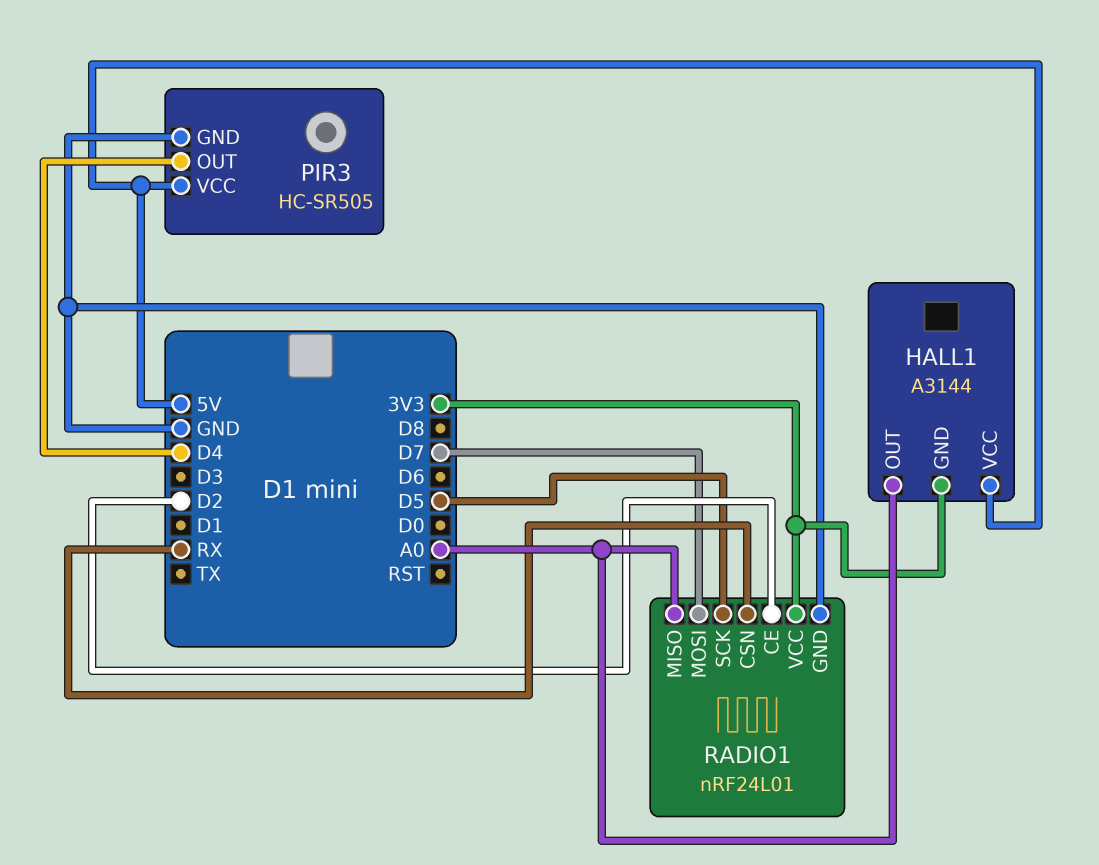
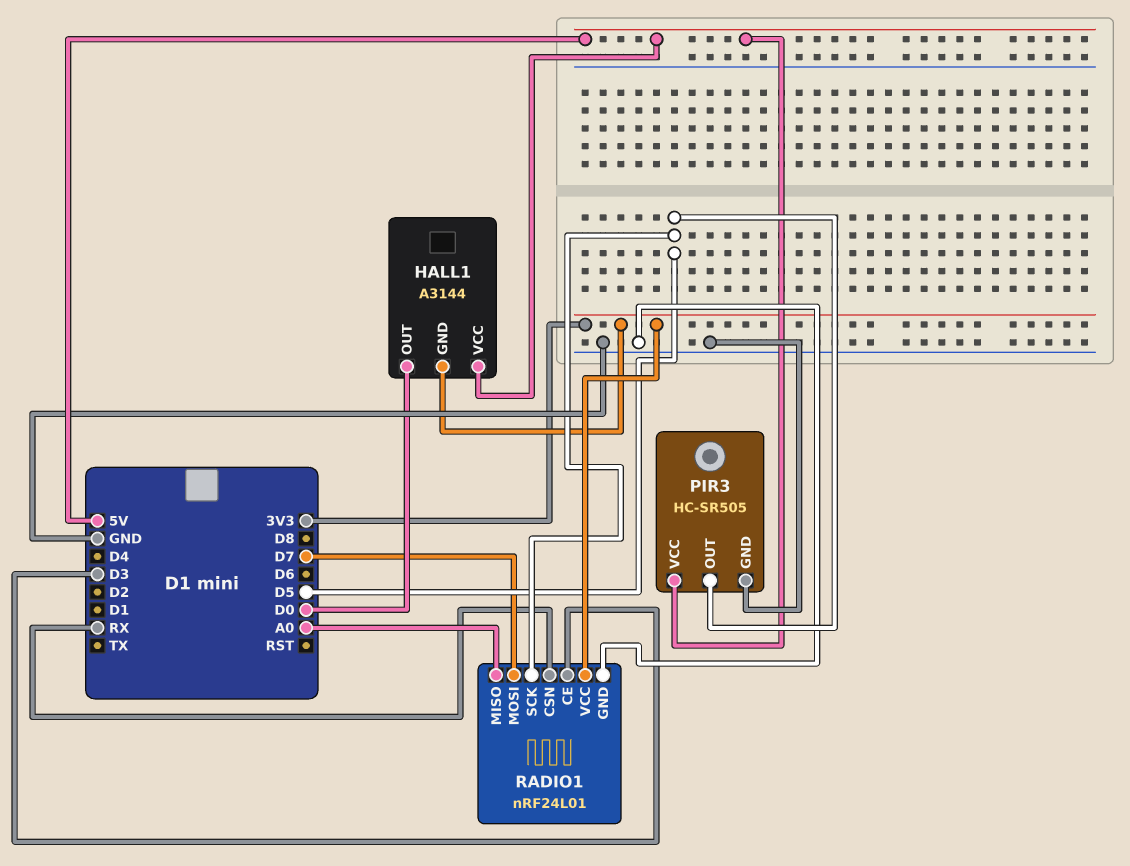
HALL1 pin OUT: A0 -> D0
PIR3 pin OUT: D4 -> D5
RADIO1 pin CE: D2 -> D3

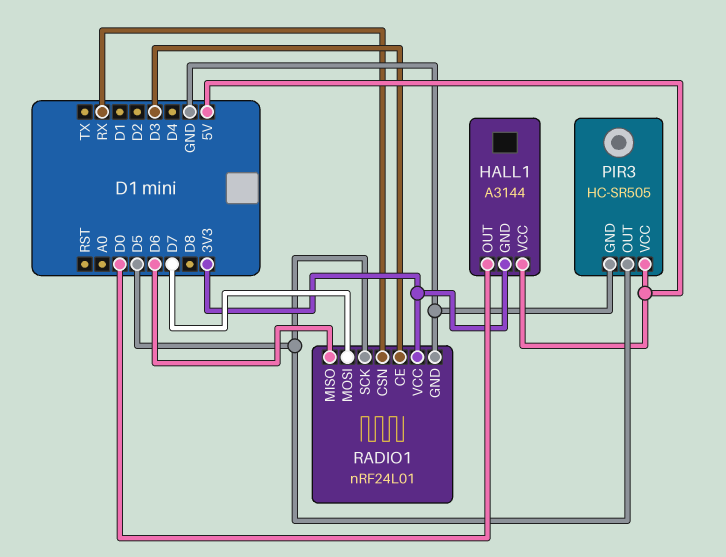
RADIO1 pin MISO: A0 -> D6

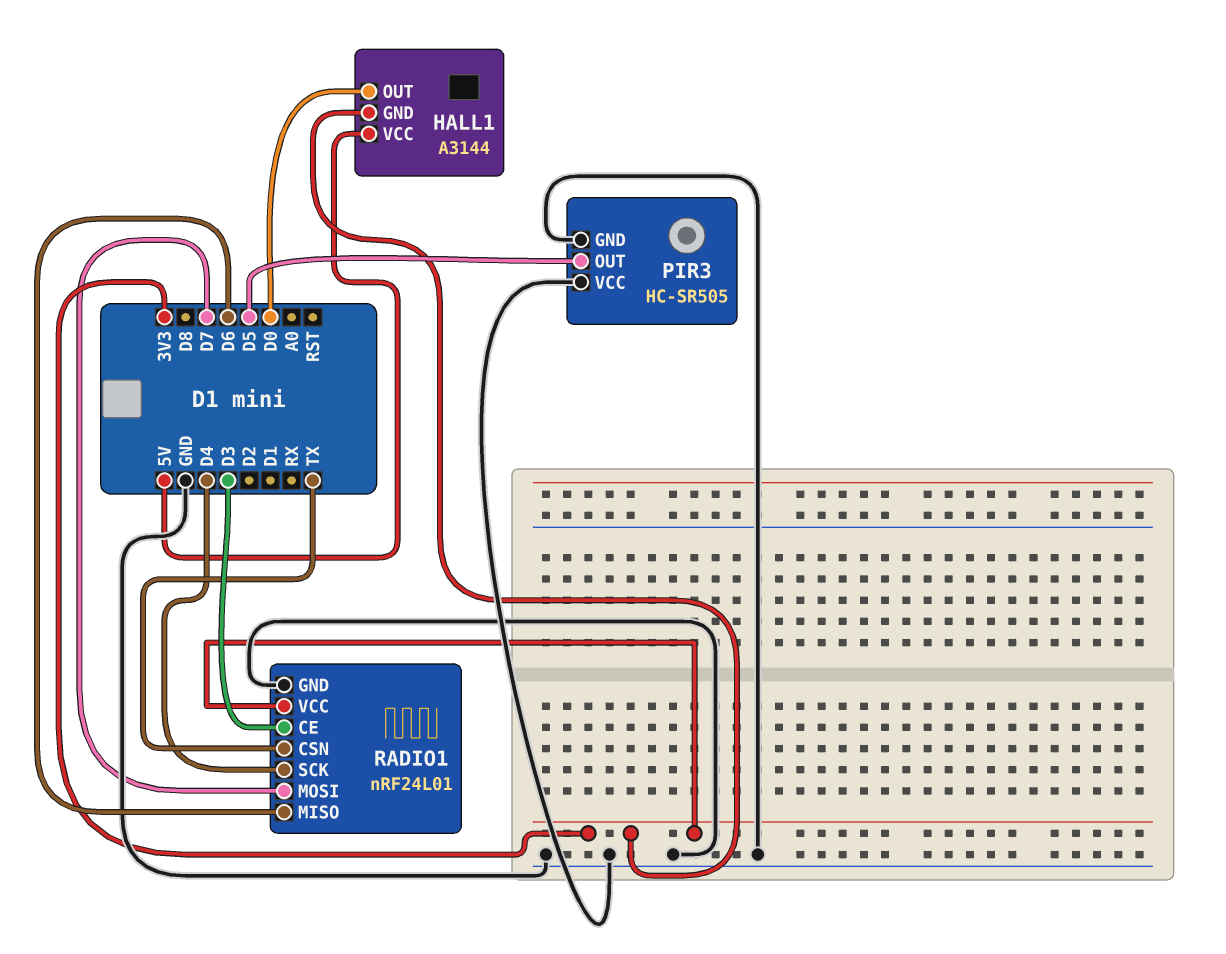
PIR3 pin VCC: 5V -> GND
RADIO1 pin CSN: RX -> TX
RADIO1 pin SCK: D5 -> D4

